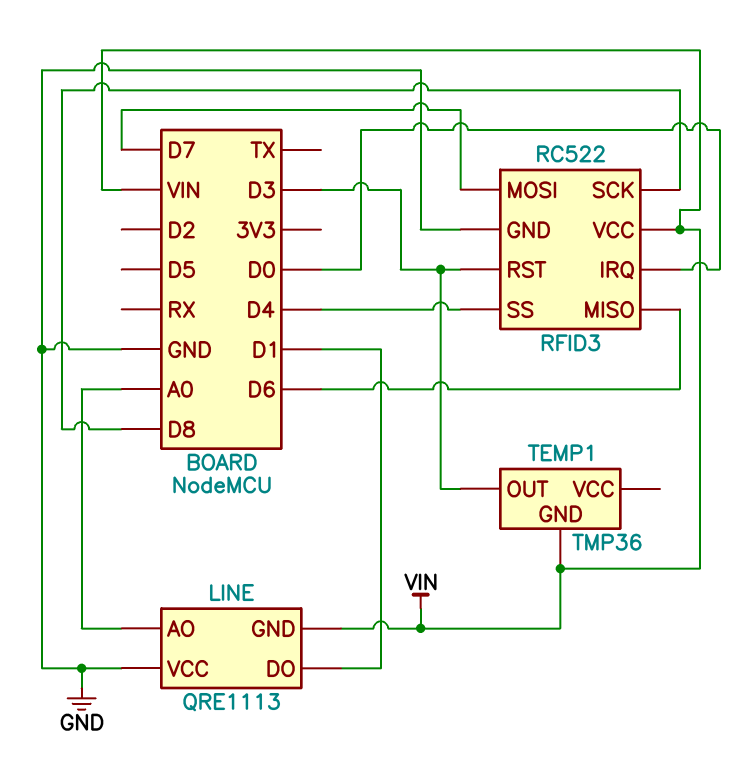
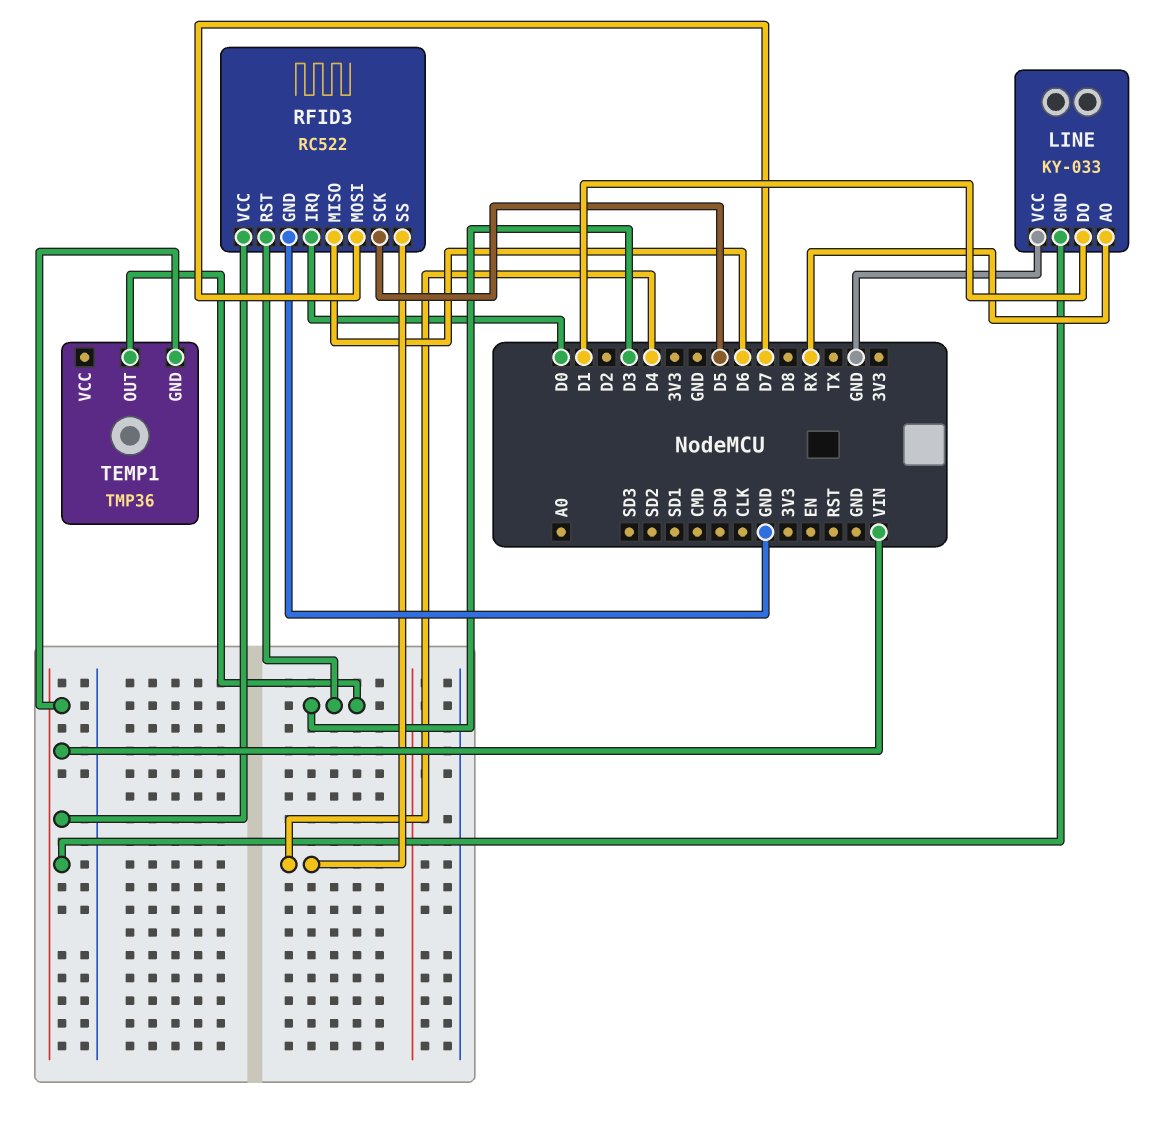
LINE: QRE1113 -> KY-033
LINE pin AO: A0 -> RX
RFID3 pin SCK: D8 -> D5

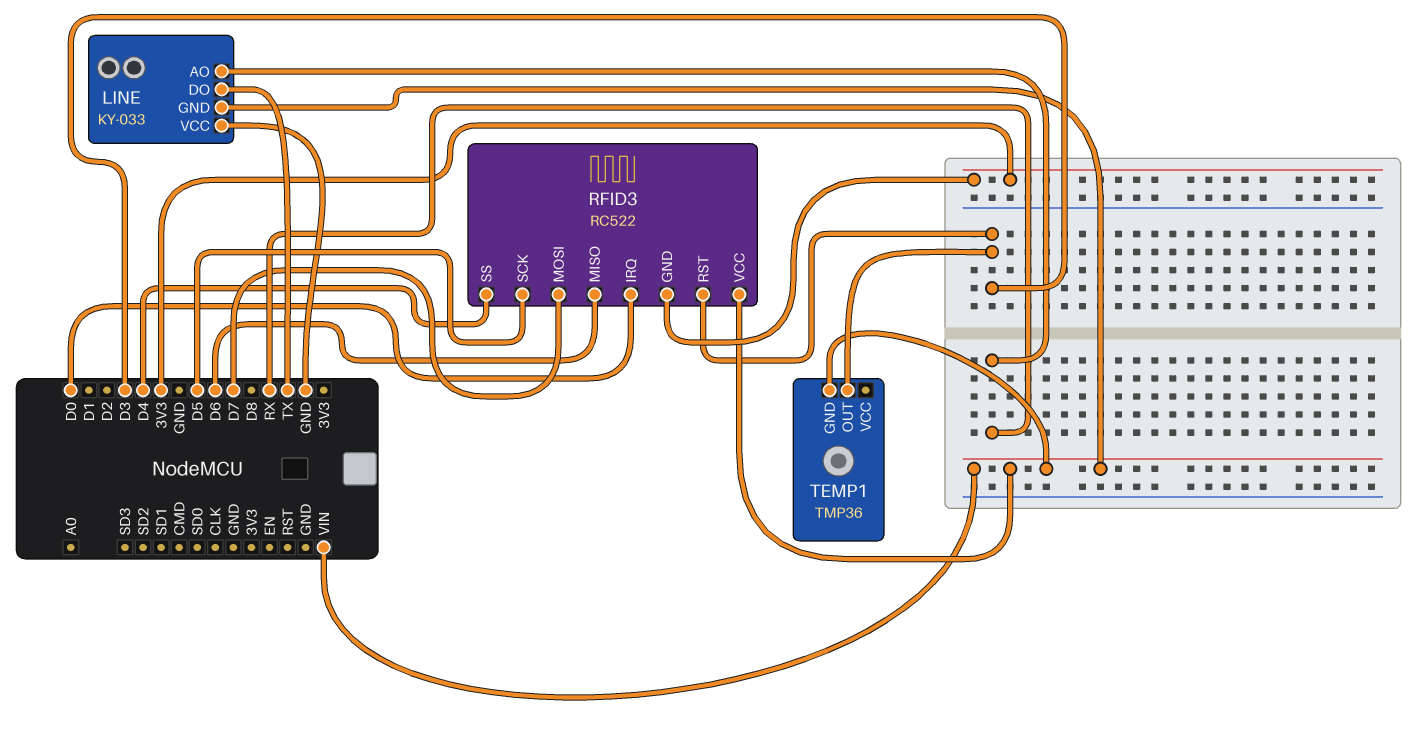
LINE pin DO: D1 -> TX
RFID3 pin GND: GND -> 3V3

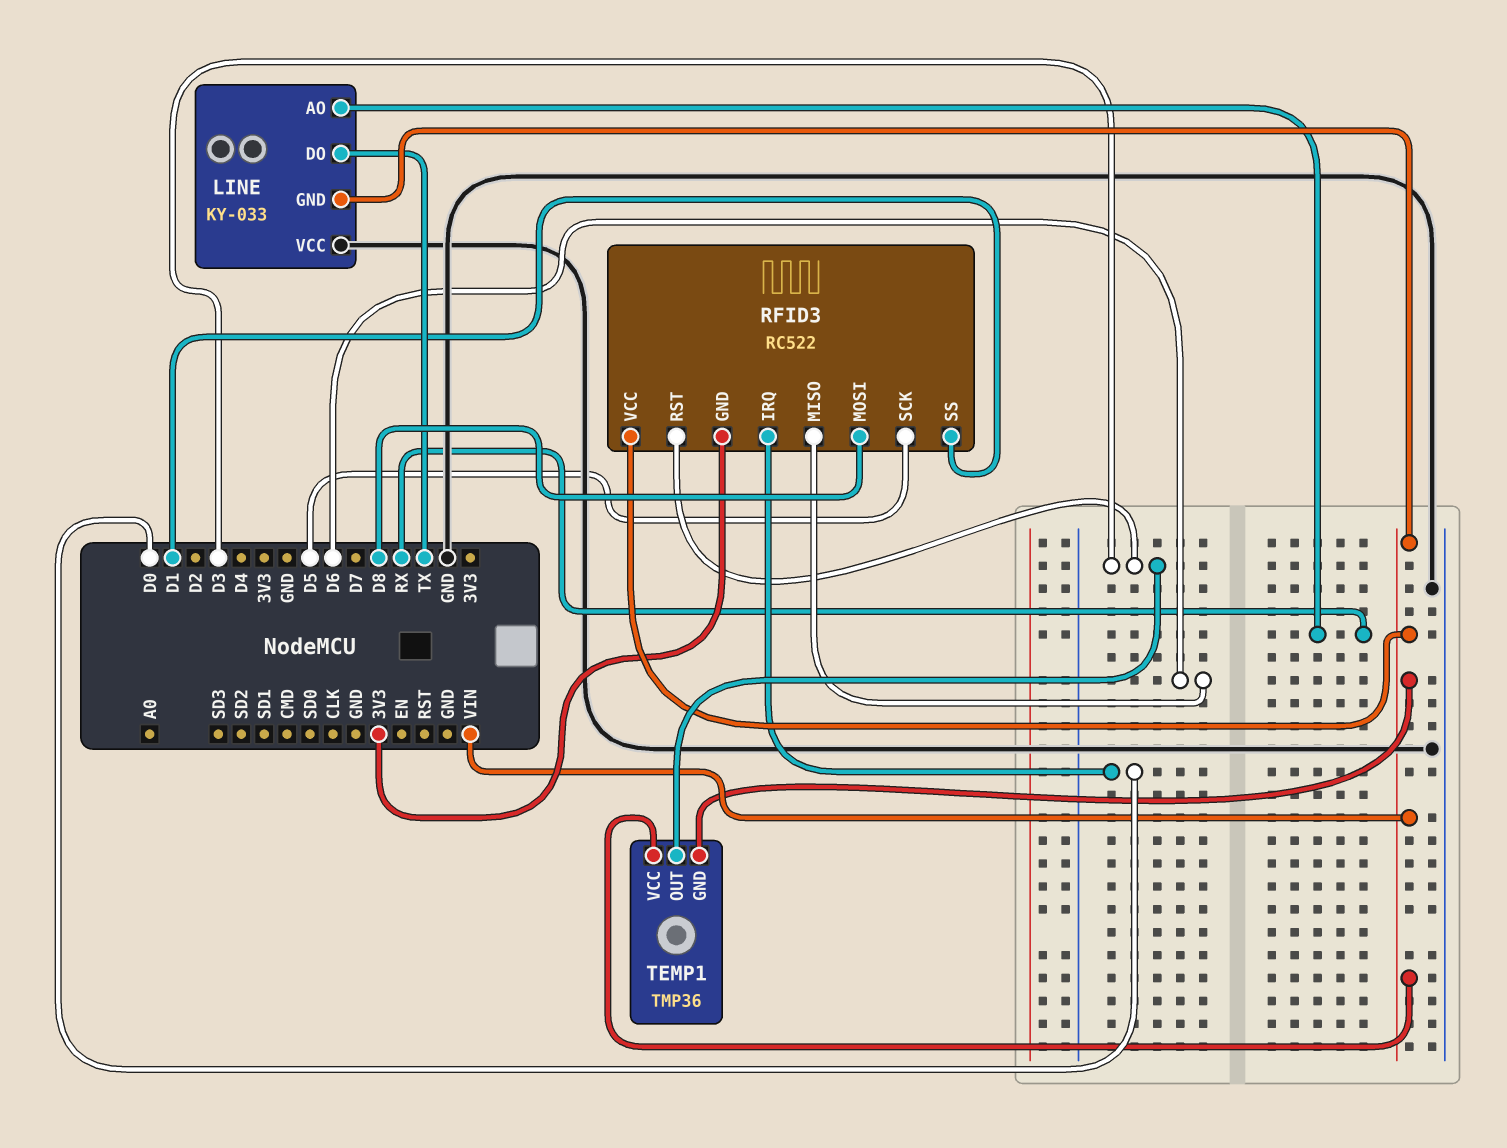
RFID3 pin MOSI: D7 -> D8
RFID3 pin SS: D4 -> D1
TEMP1 pin VCC: none -> VIN

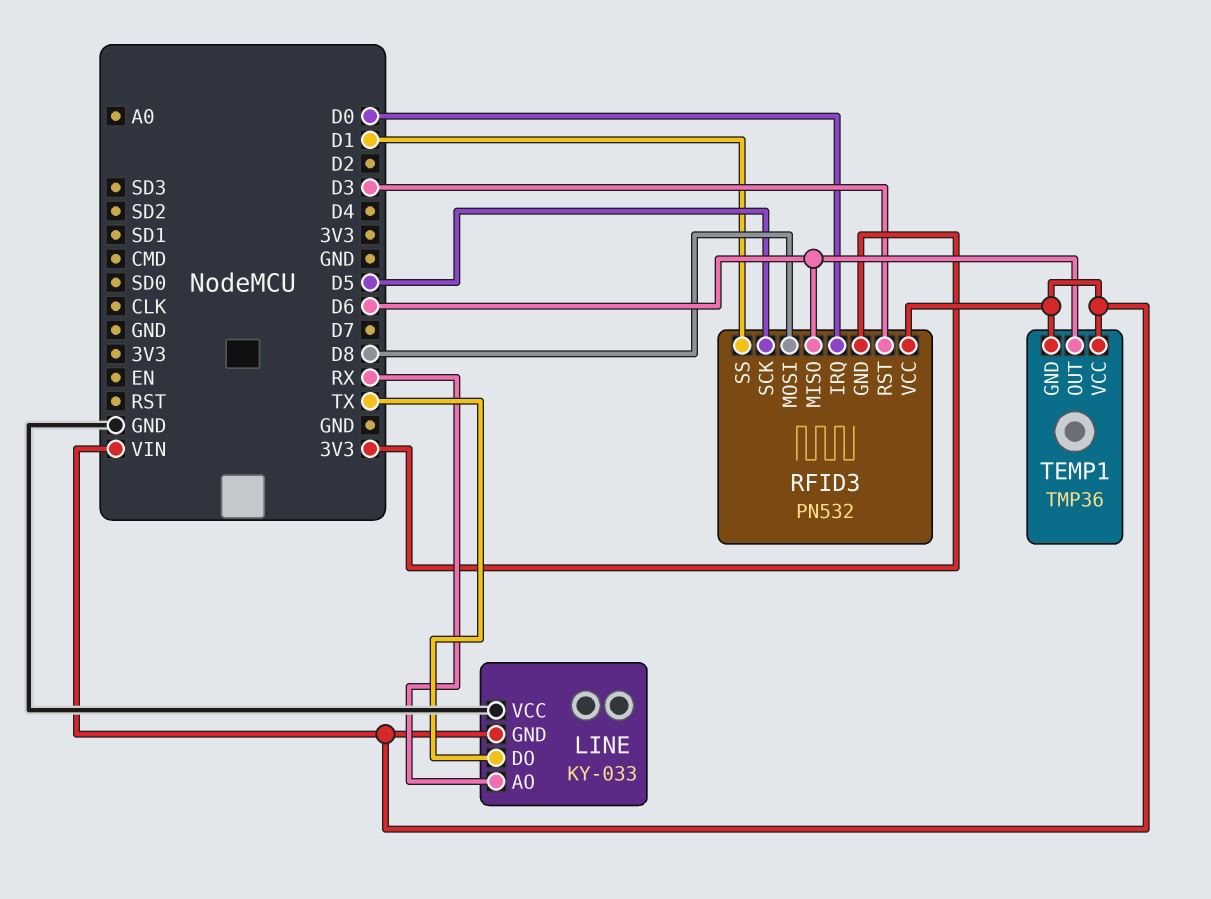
RFID3: RC522 -> PN532
TEMP1 pin OUT: D3 -> D6

